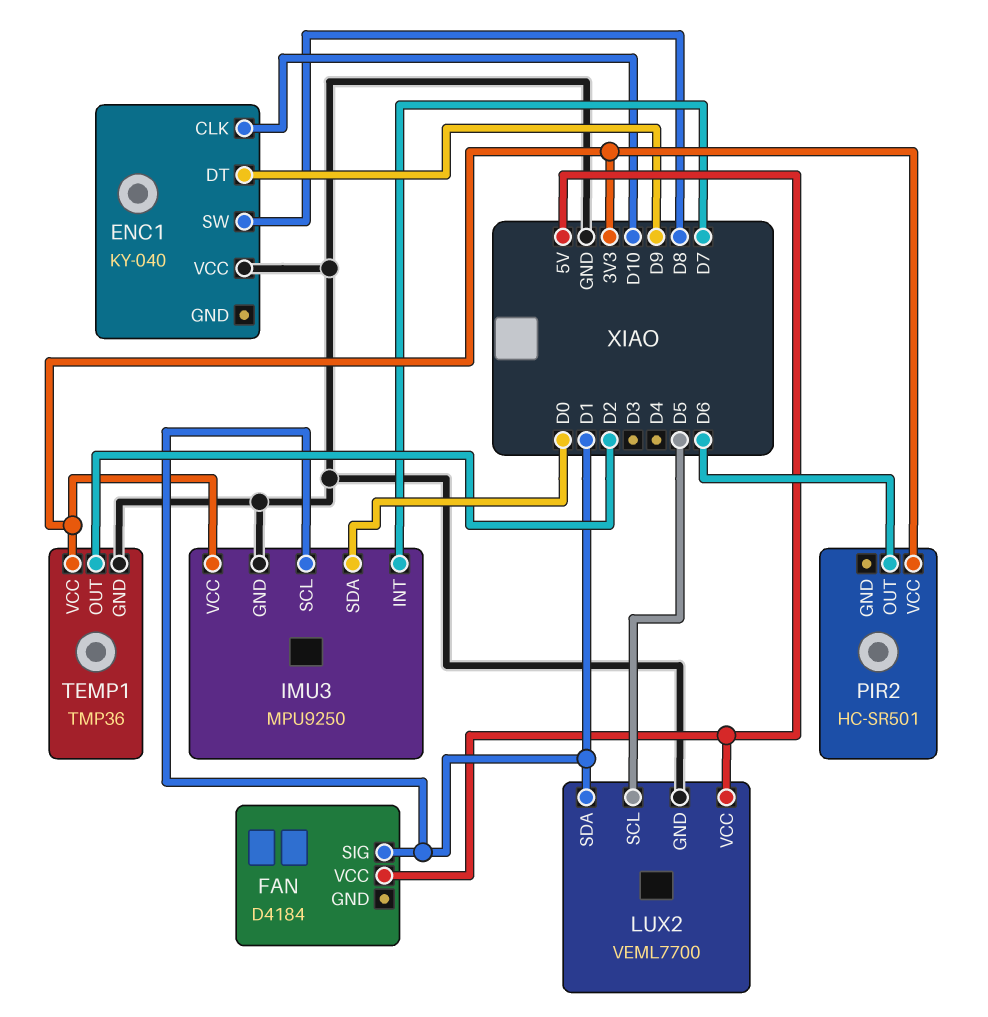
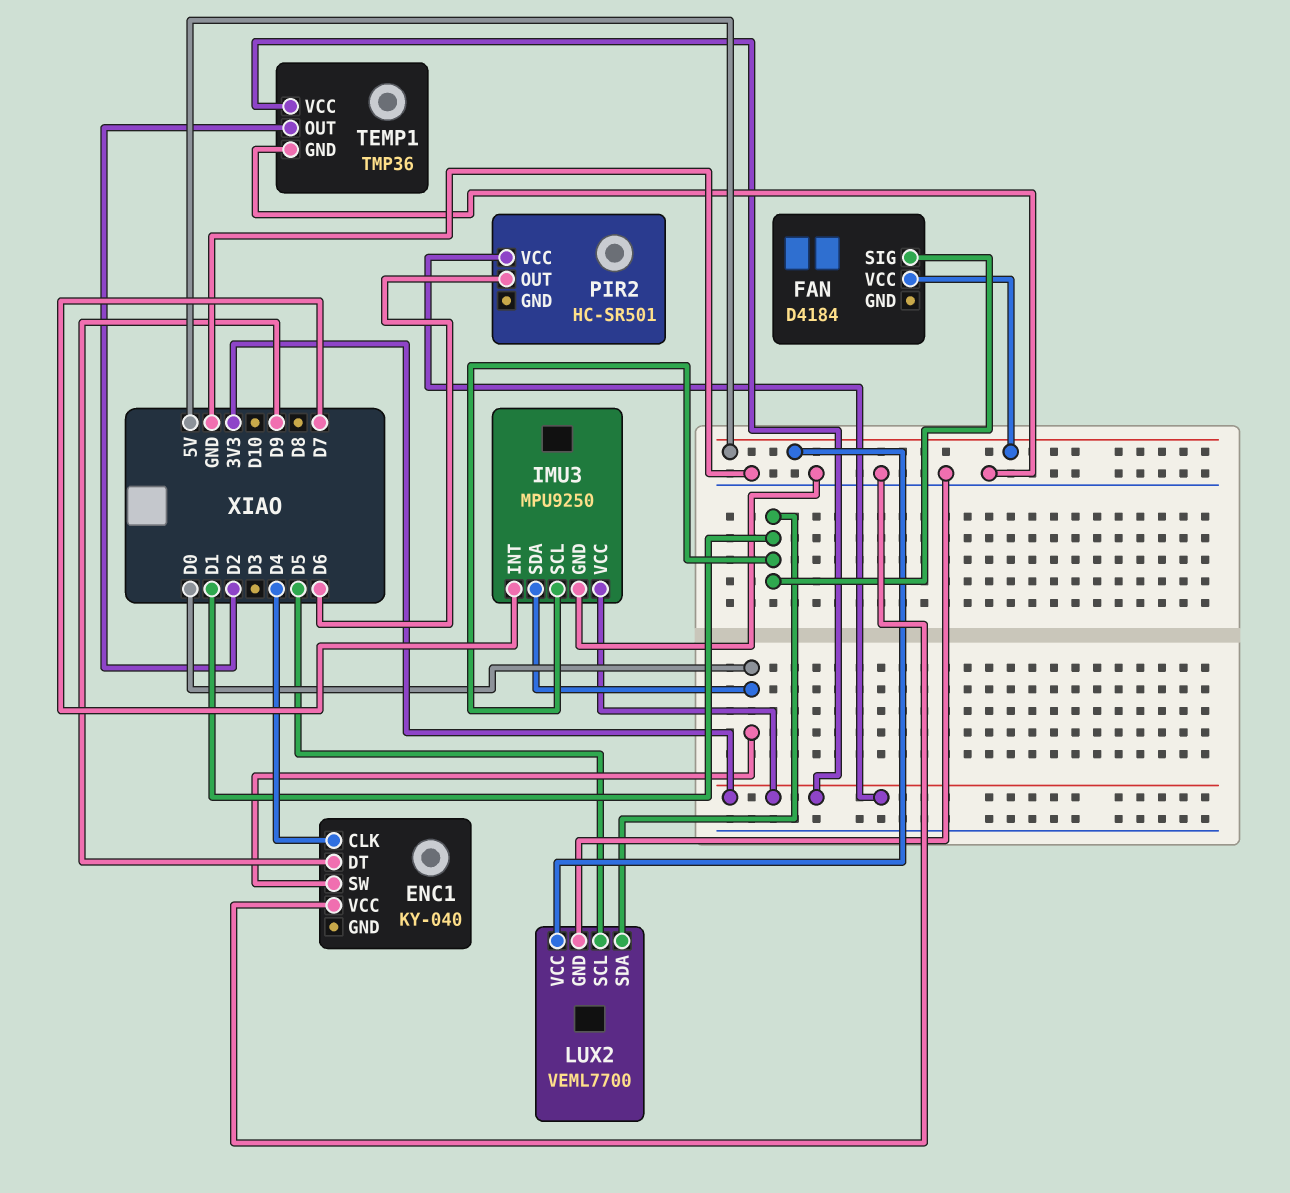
ENC1 pin CLK: D10 -> D4
ENC1 pin SW: D8 -> D0

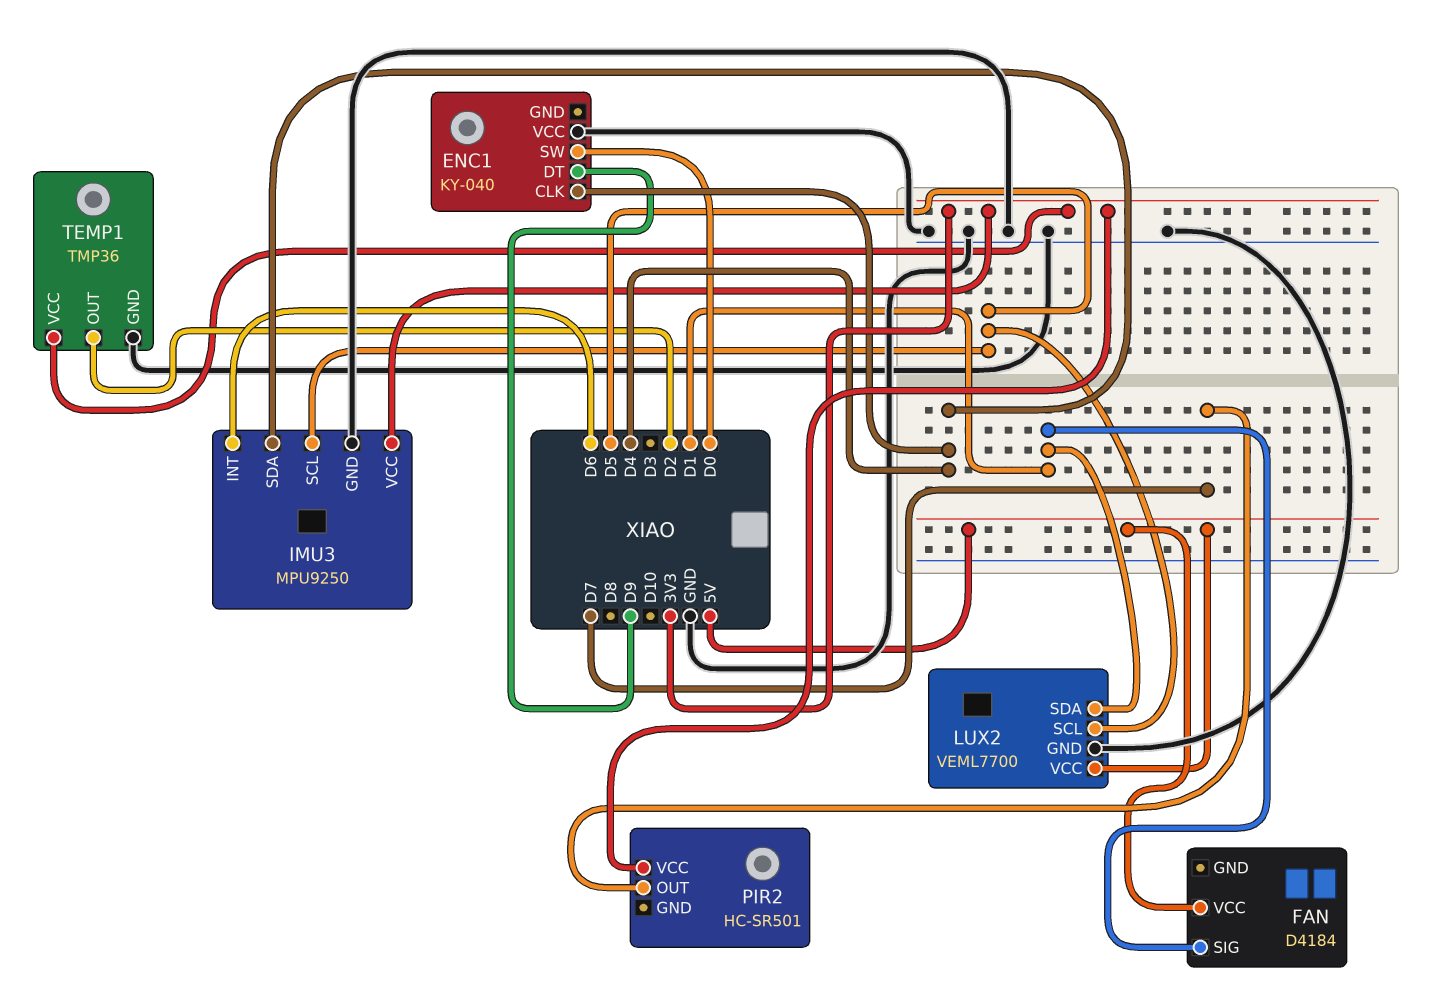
IMU3 pin INT: D7 -> D6
IMU3 pin SCL: D1 -> D5
IMU3 pin SDA: D0 -> D4
PIR2 pin OUT: D6 -> D7

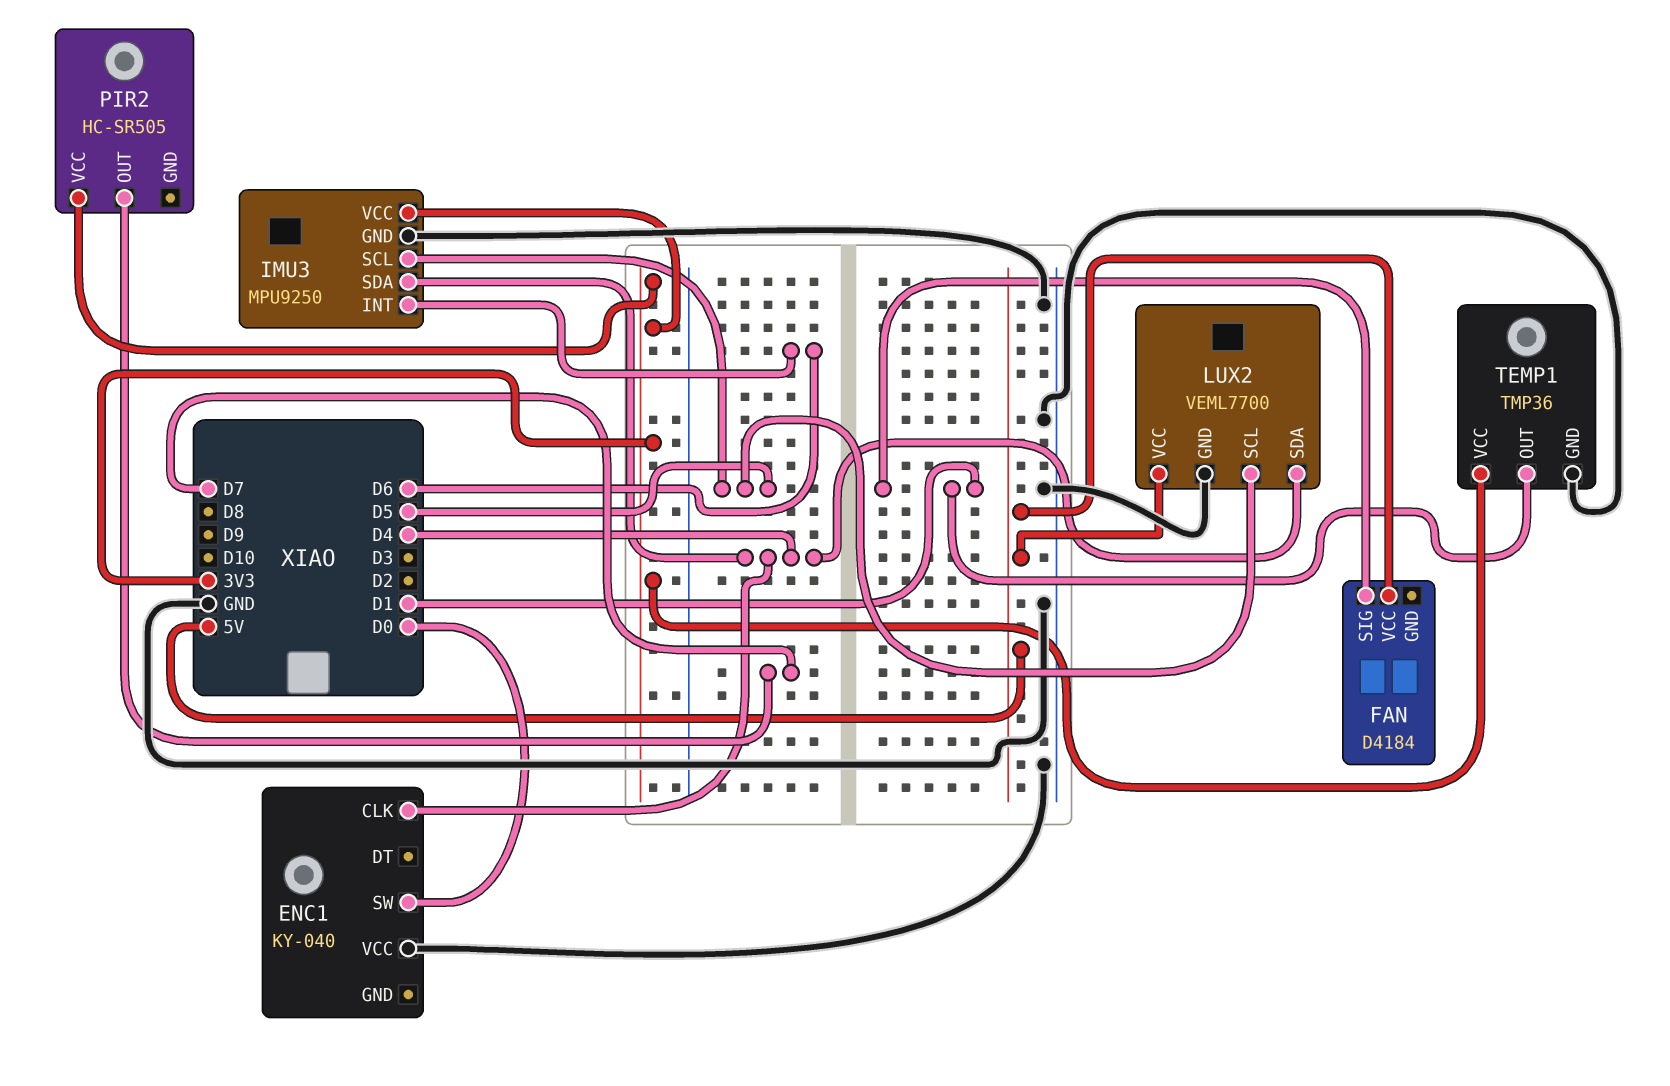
ENC1 pin DT: D9 -> none
LUX2 pin SDA: D1 -> D4
PIR2: HC-SR501 -> HC-SR505
TEMP1 pin OUT: D2 -> D1

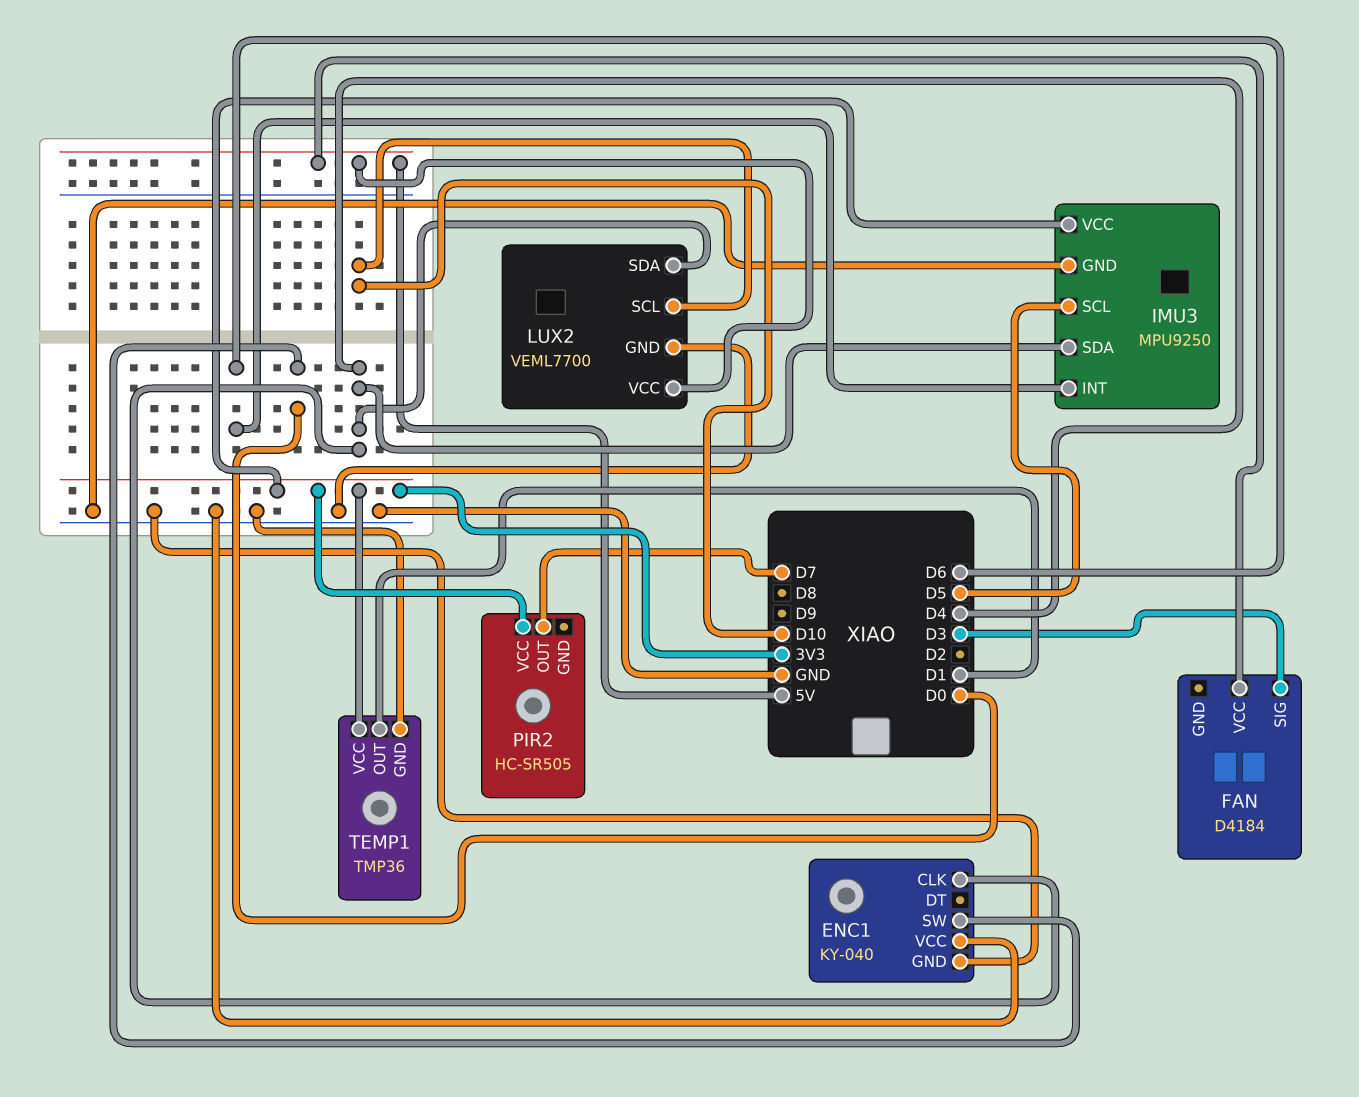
ENC1 pin GND: none -> GND
FAN pin SIG: D1 -> D3
LUX2 pin SCL: D5 -> D10

